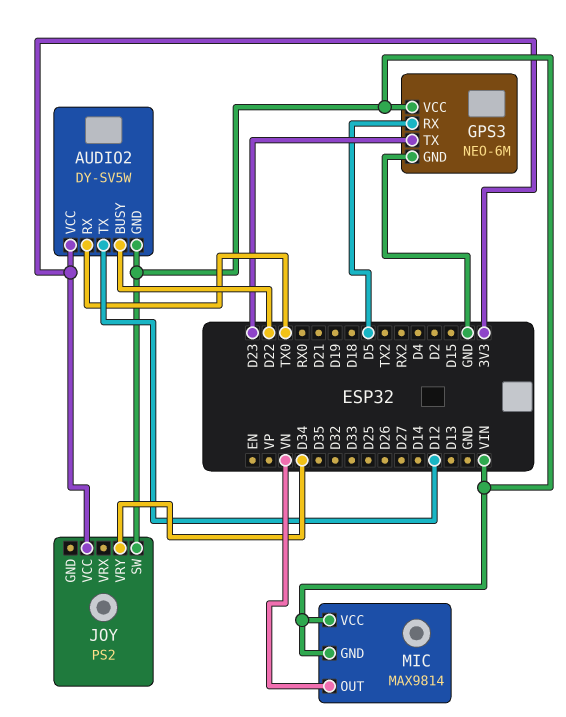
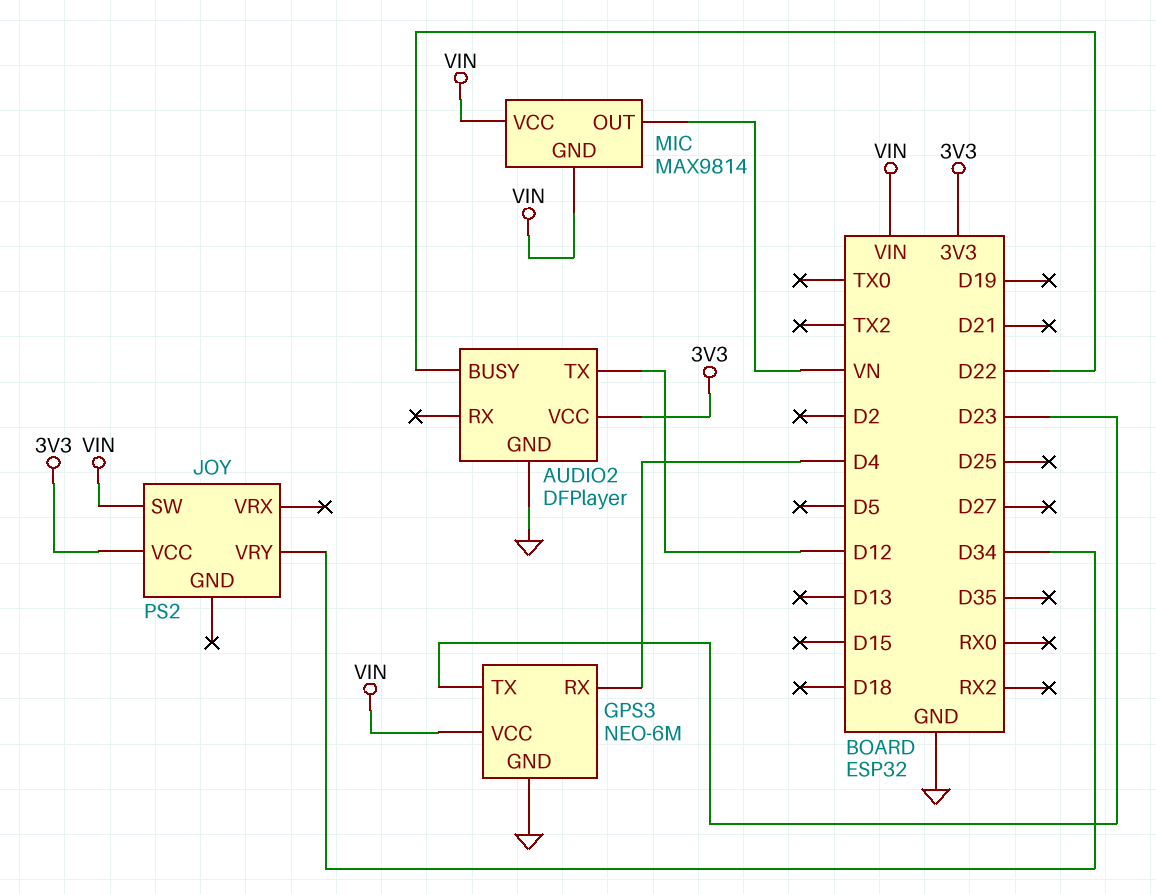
AUDIO2: DY-SV5W -> DFPlayer
AUDIO2 pin GND: VIN -> GND
AUDIO2 pin RX: TX0 -> none
GPS3 pin RX: D5 -> D4

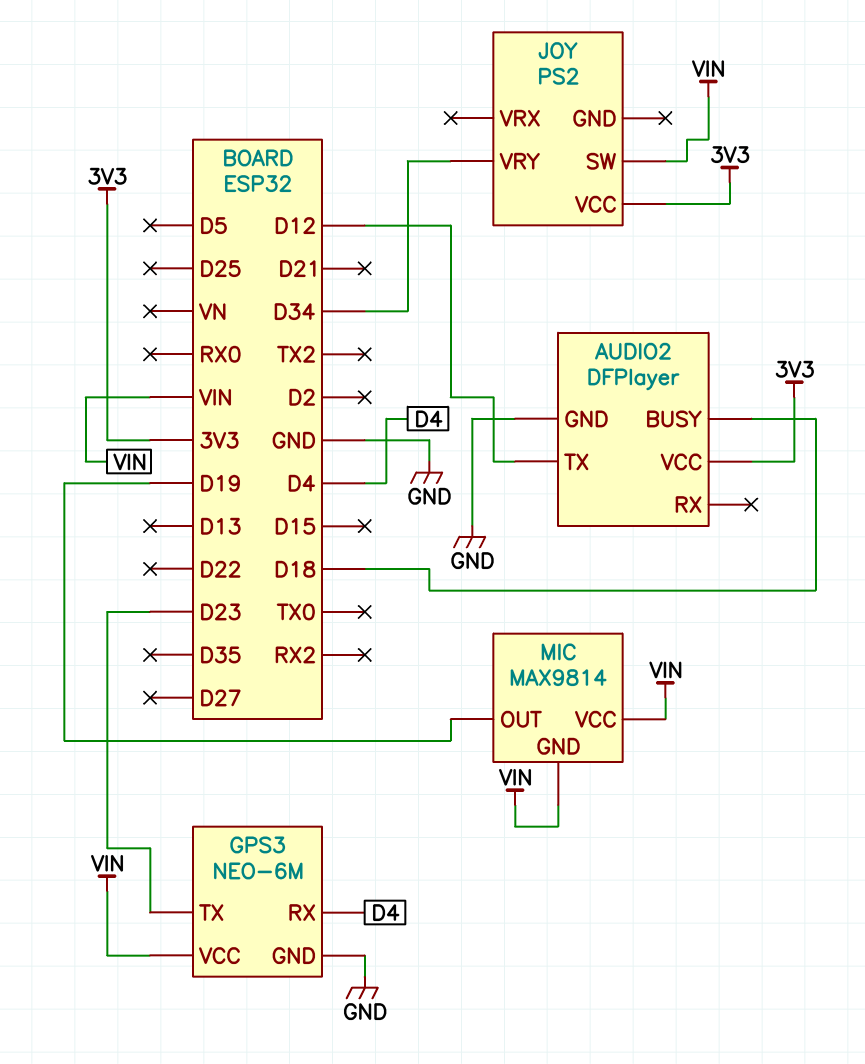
AUDIO2 pin BUSY: D22 -> D18
MIC pin OUT: VN -> D19

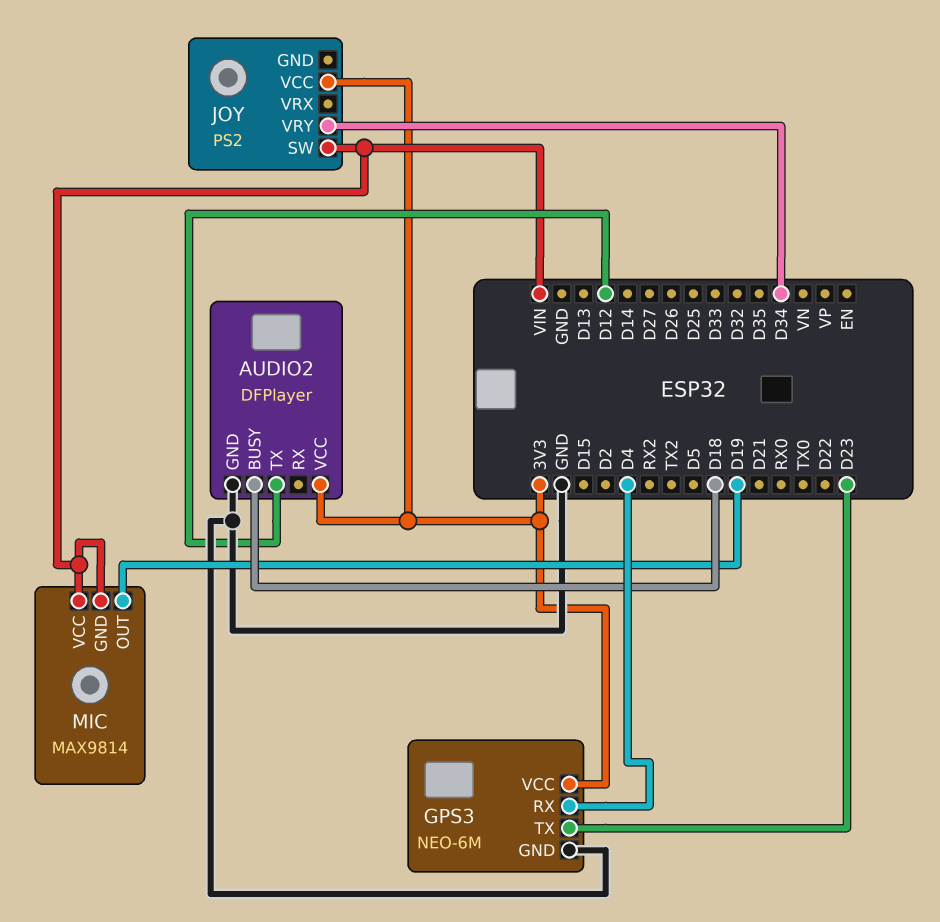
GPS3 pin VCC: VIN -> 3V3

